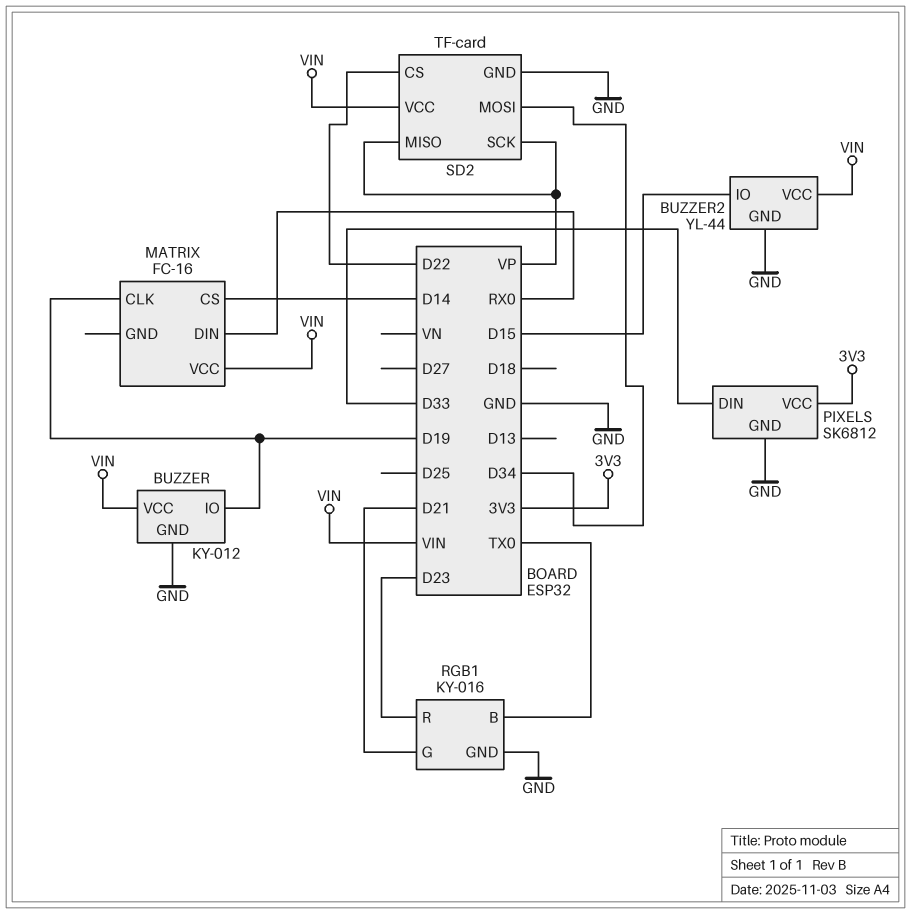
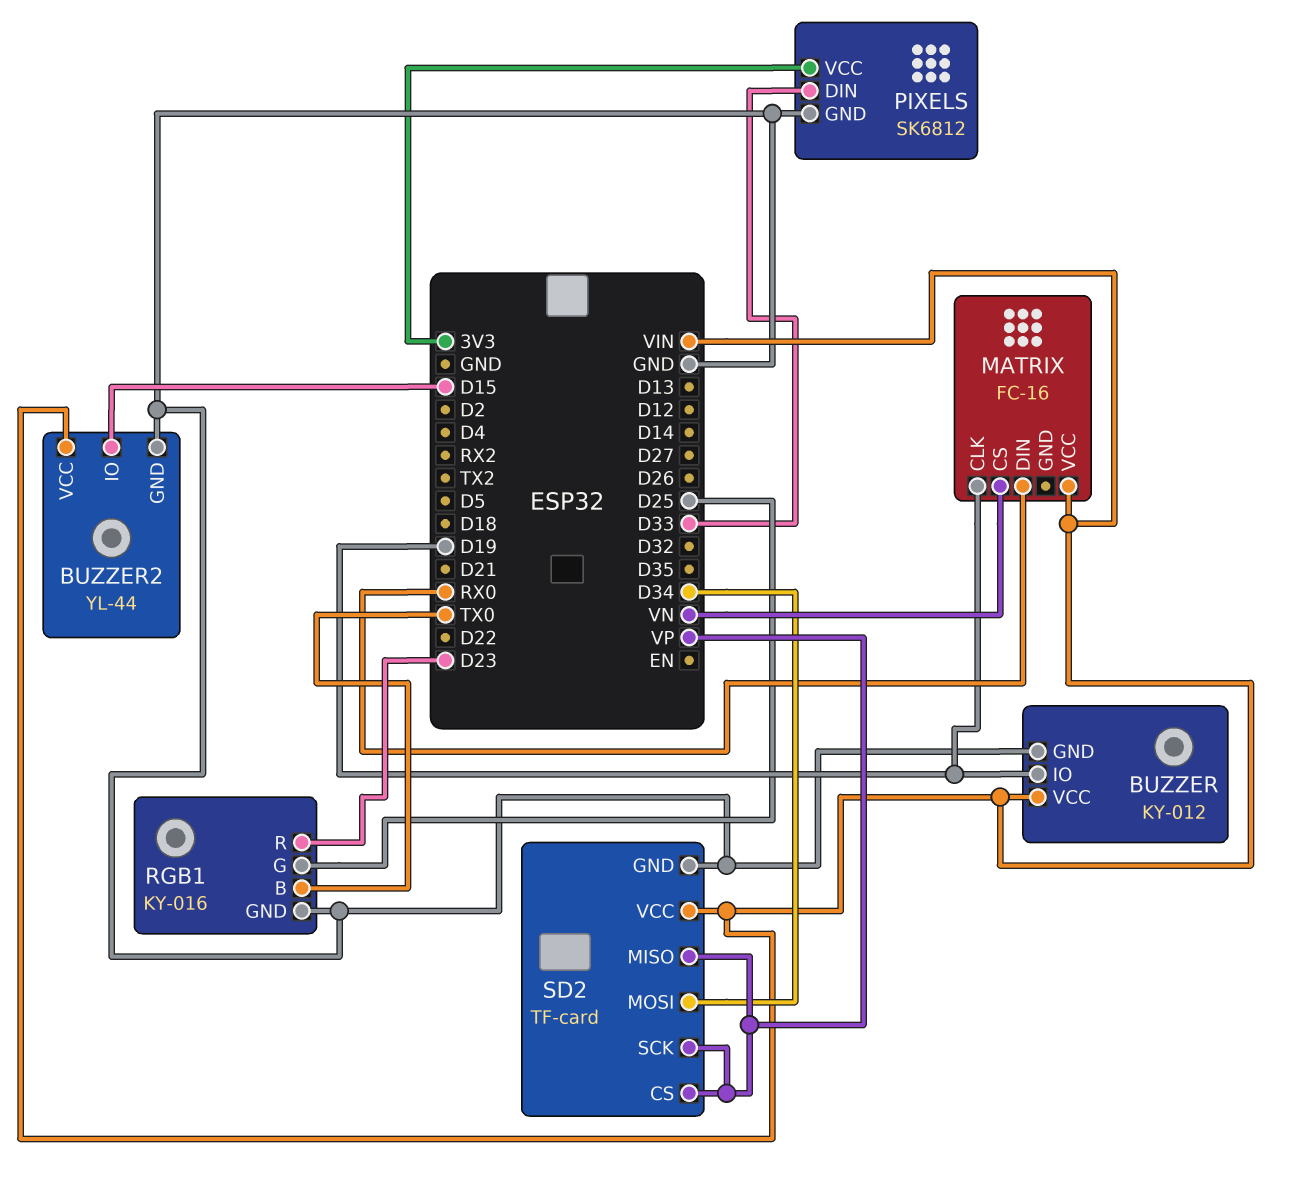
MATRIX pin CS: D14 -> VN
RGB1 pin G: D21 -> D25
SD2 pin CS: D22 -> VP

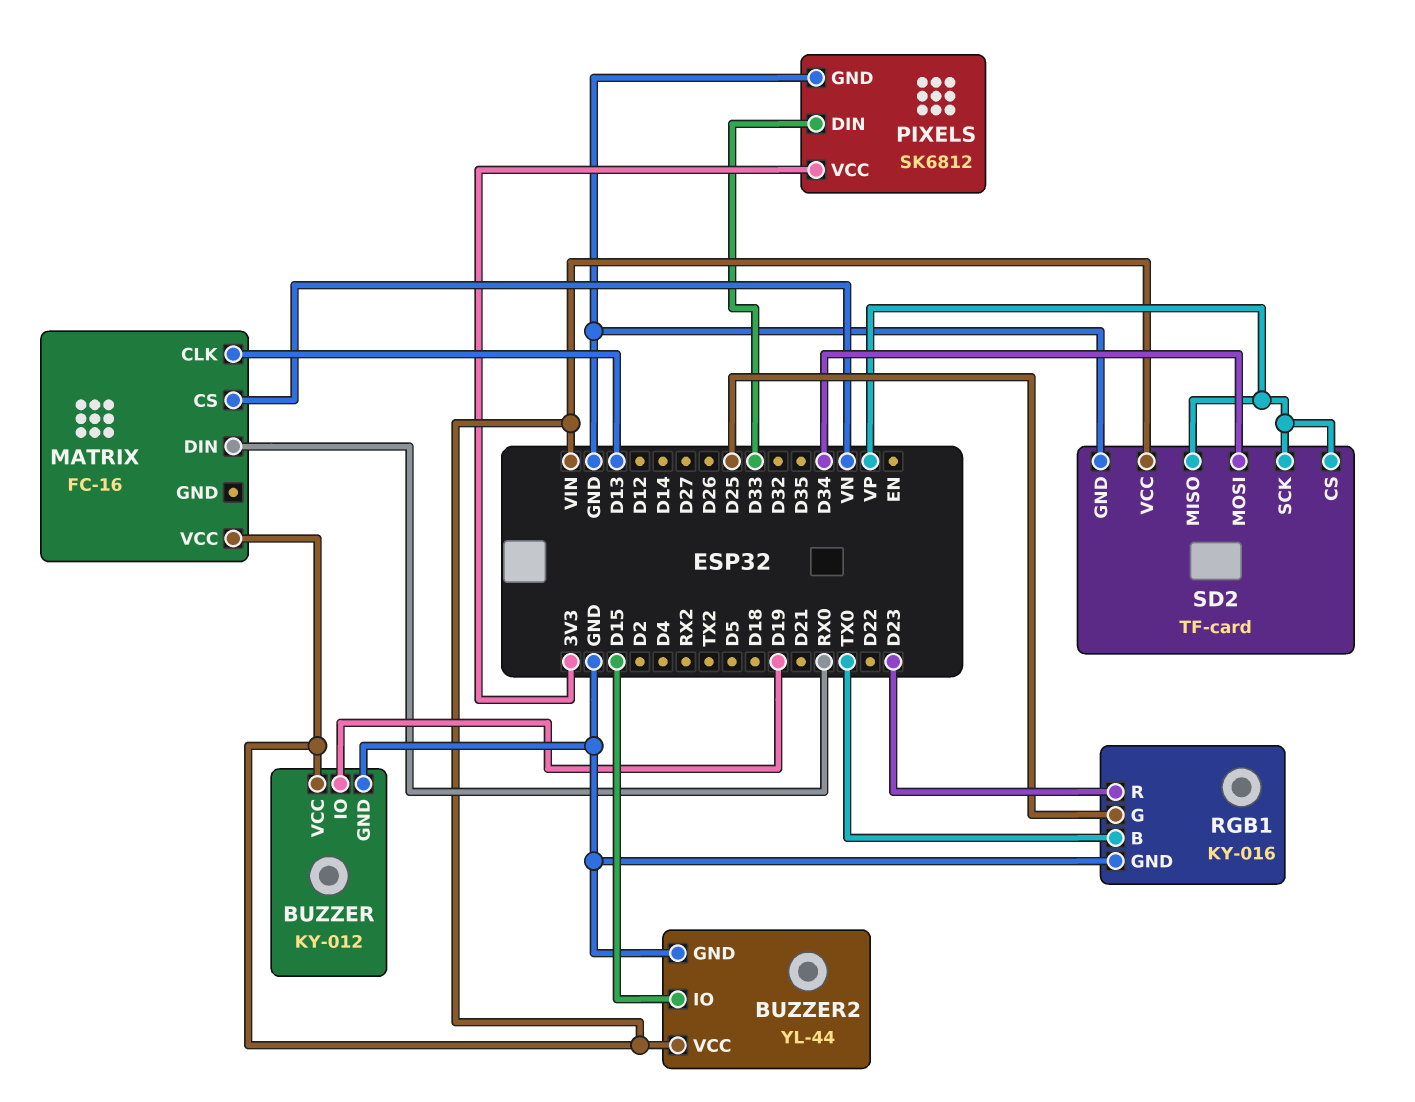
MATRIX pin CLK: D19 -> D13

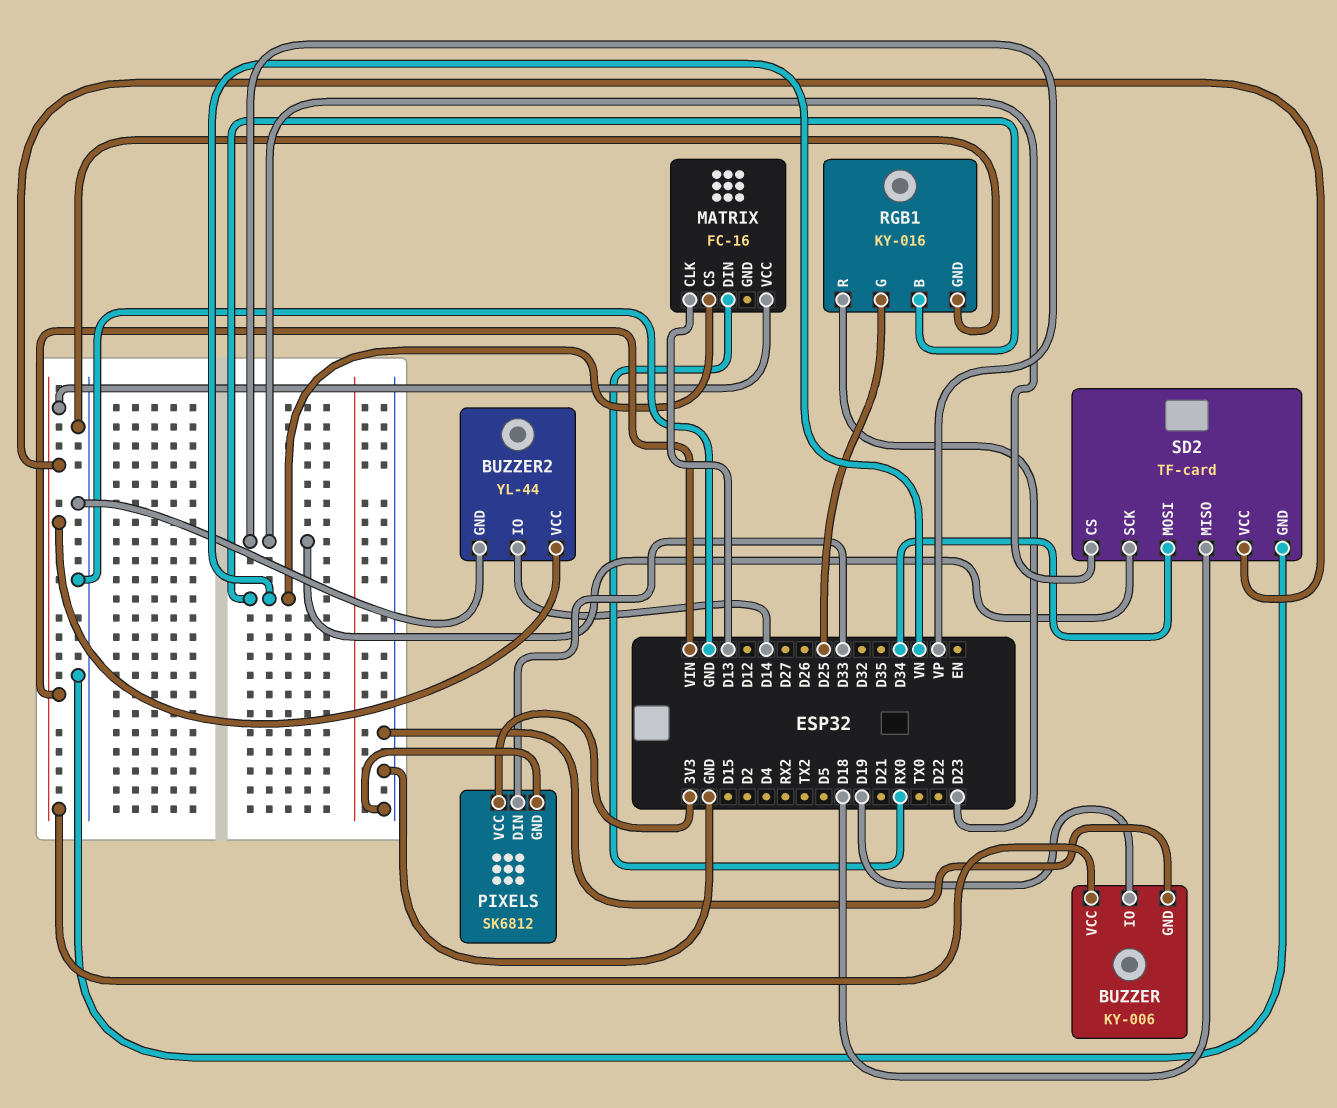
BUZZER: KY-012 -> KY-006
BUZZER2 pin IO: D15 -> D14
RGB1 pin B: TX0 -> VN
SD2 pin MISO: VP -> D18

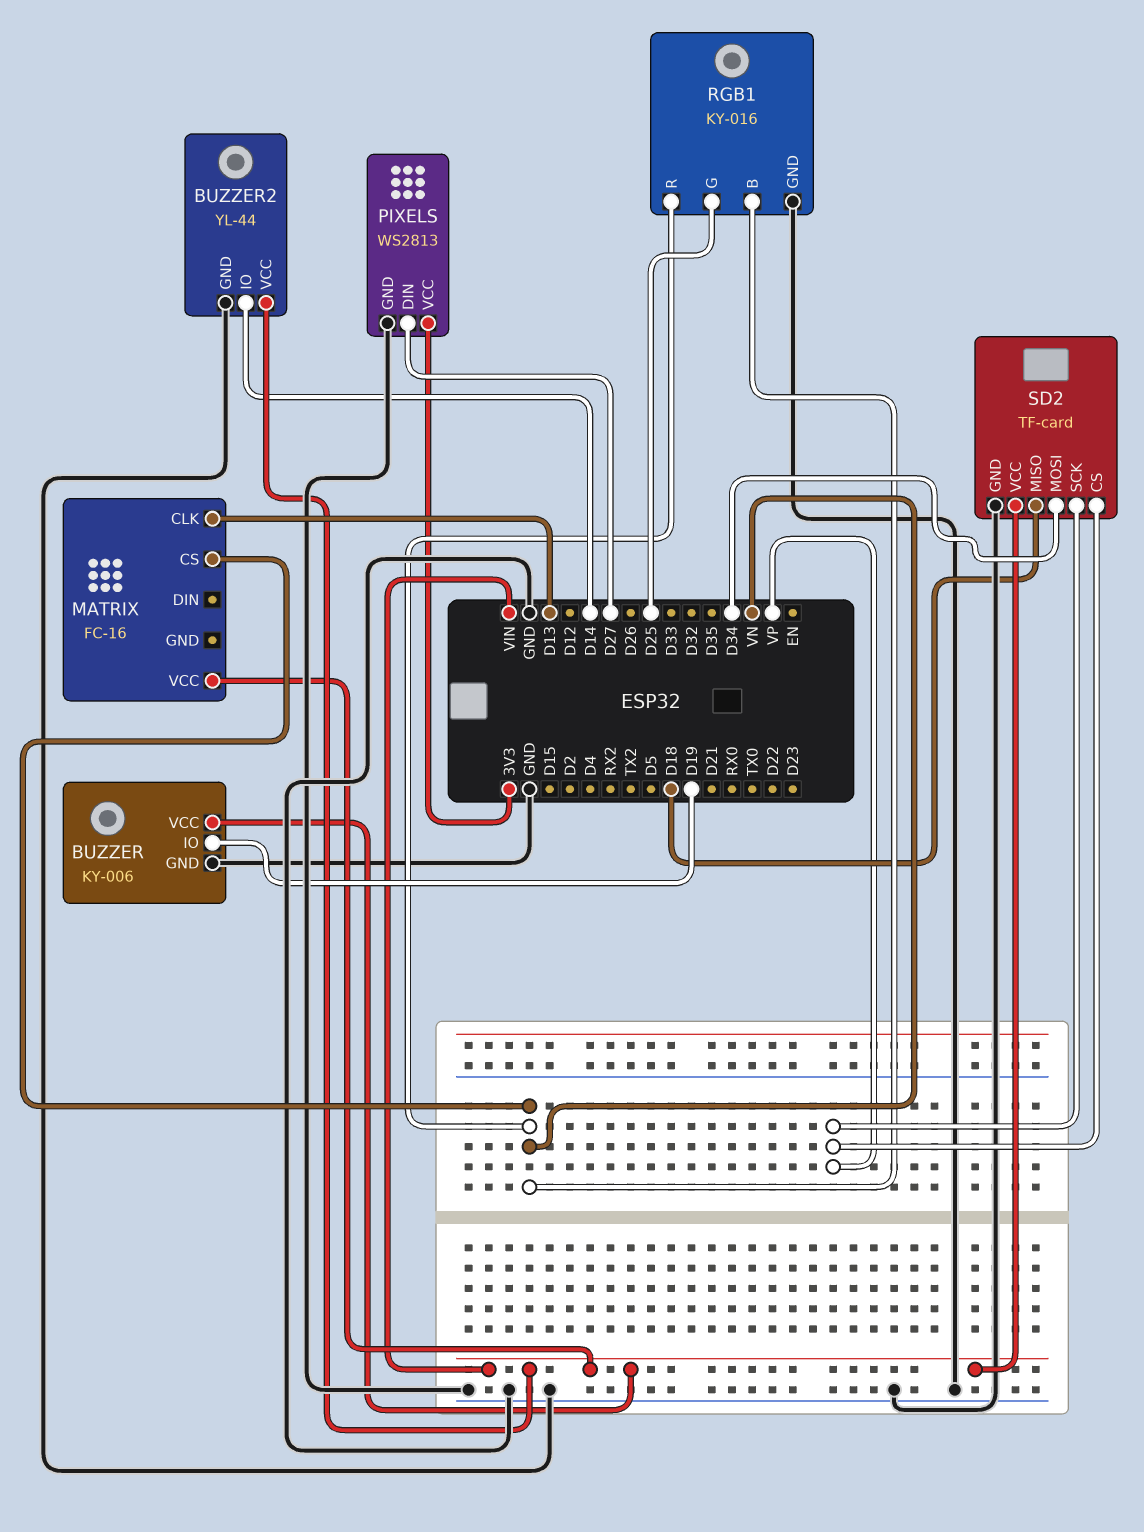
MATRIX pin DIN: RX0 -> none
PIXELS: SK6812 -> WS2813
PIXELS pin DIN: D33 -> D27
RGB1 pin R: D23 -> VN

